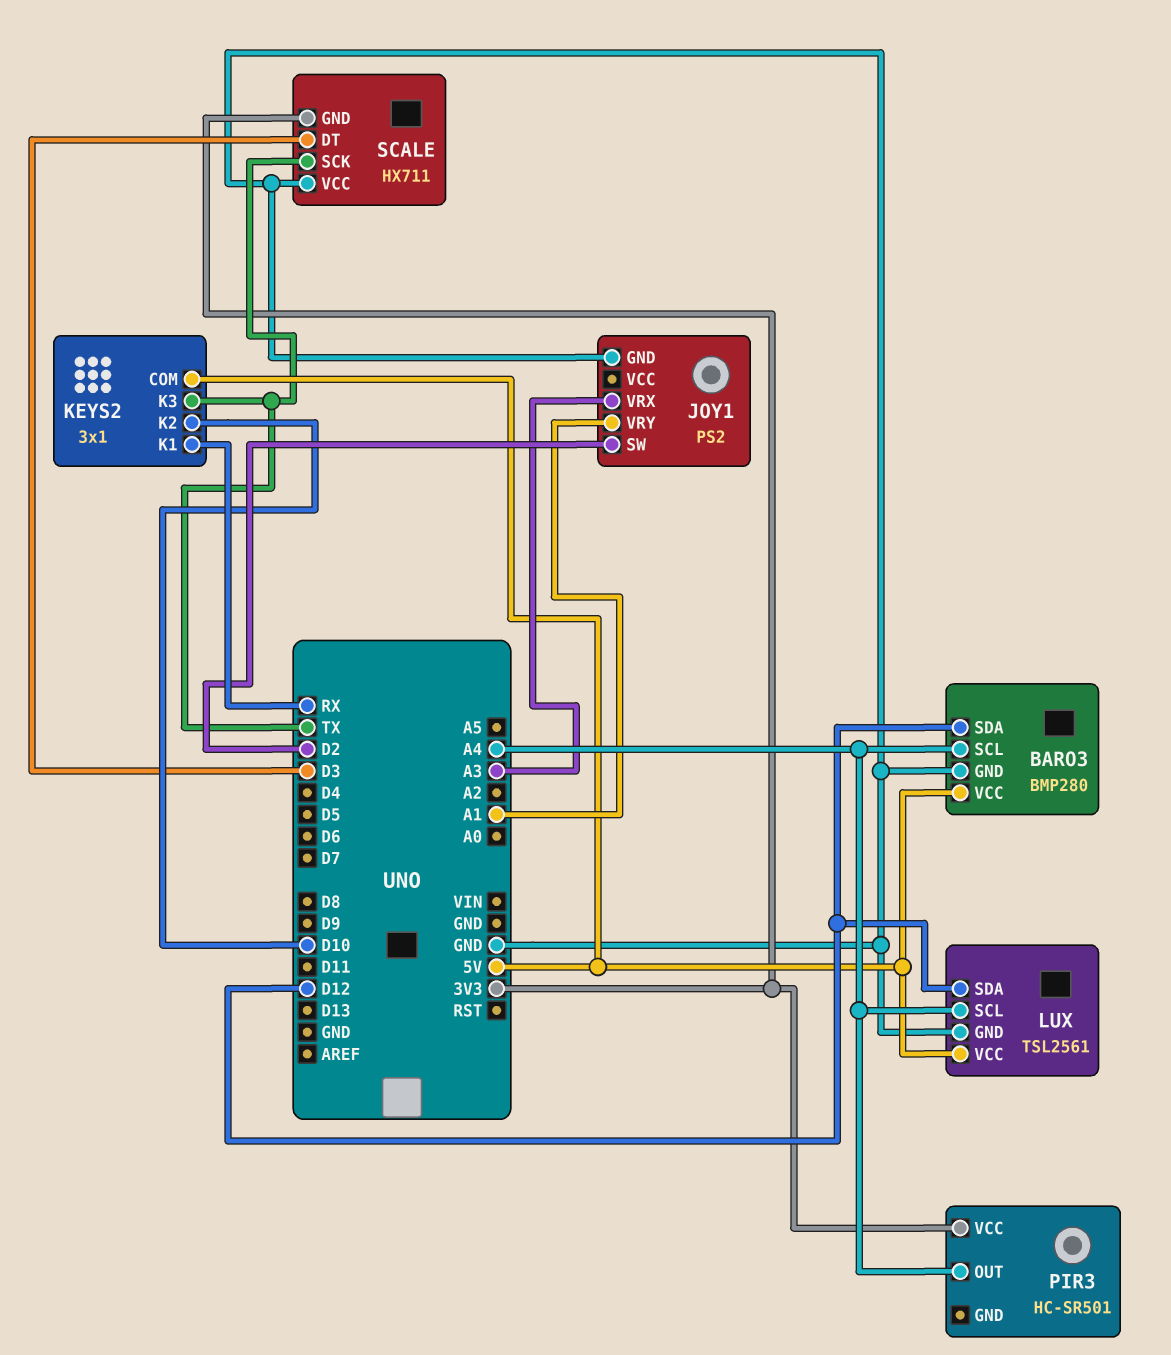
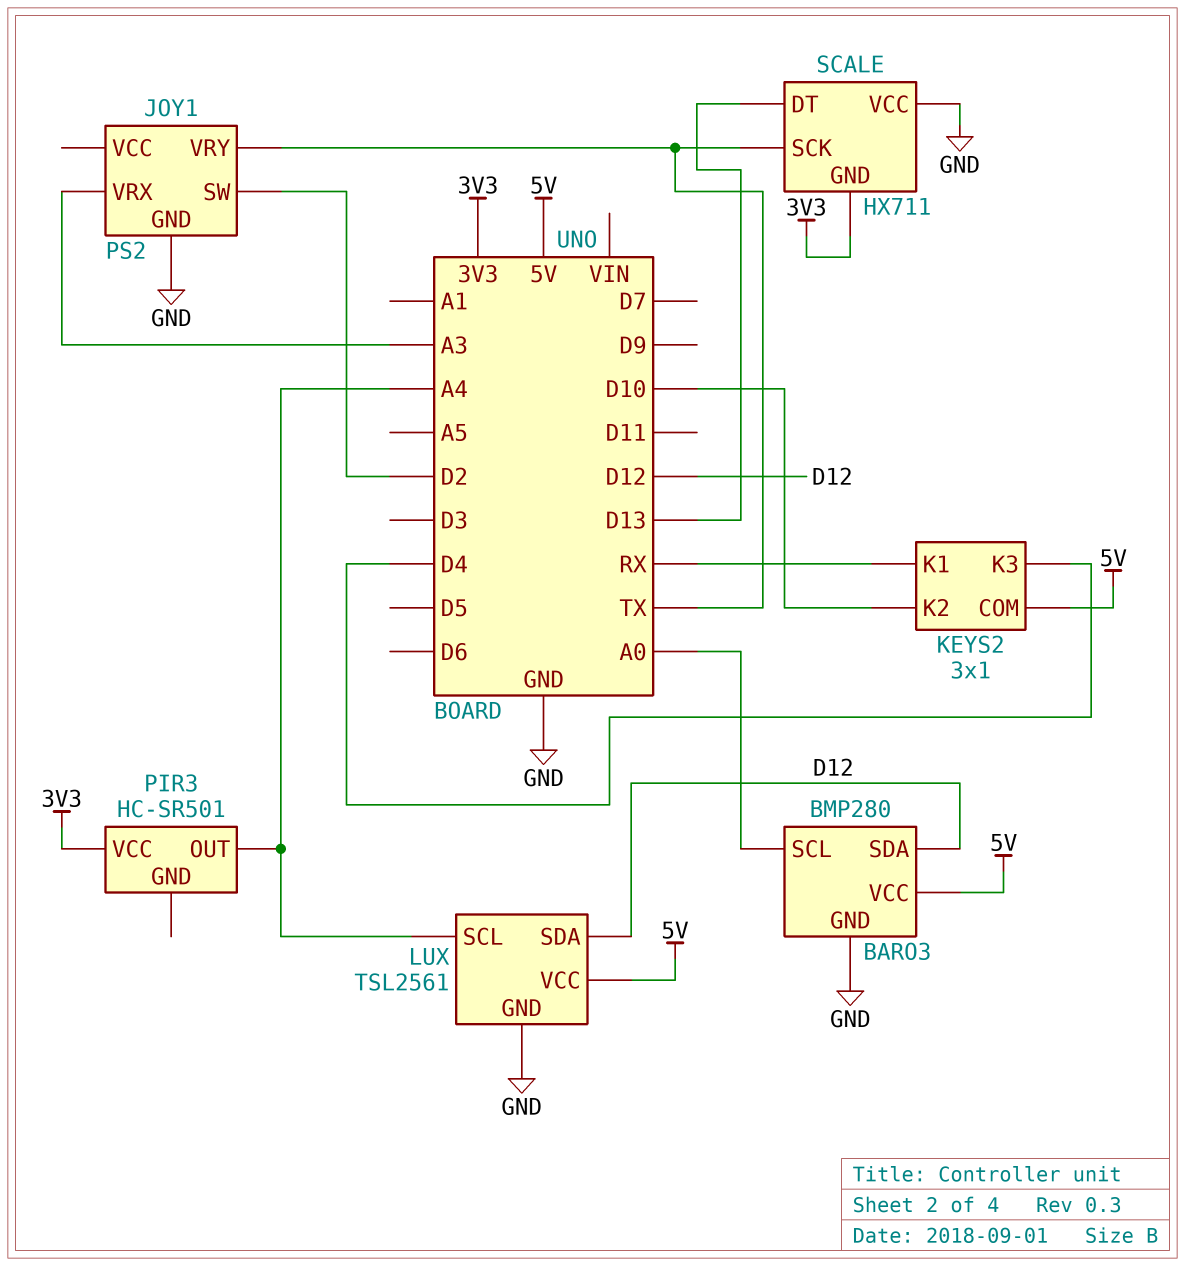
BARO3 pin SCL: A4 -> A0
JOY1 pin VRY: A1 -> TX
KEYS2 pin K3: TX -> D4
SCALE pin DT: D3 -> D13

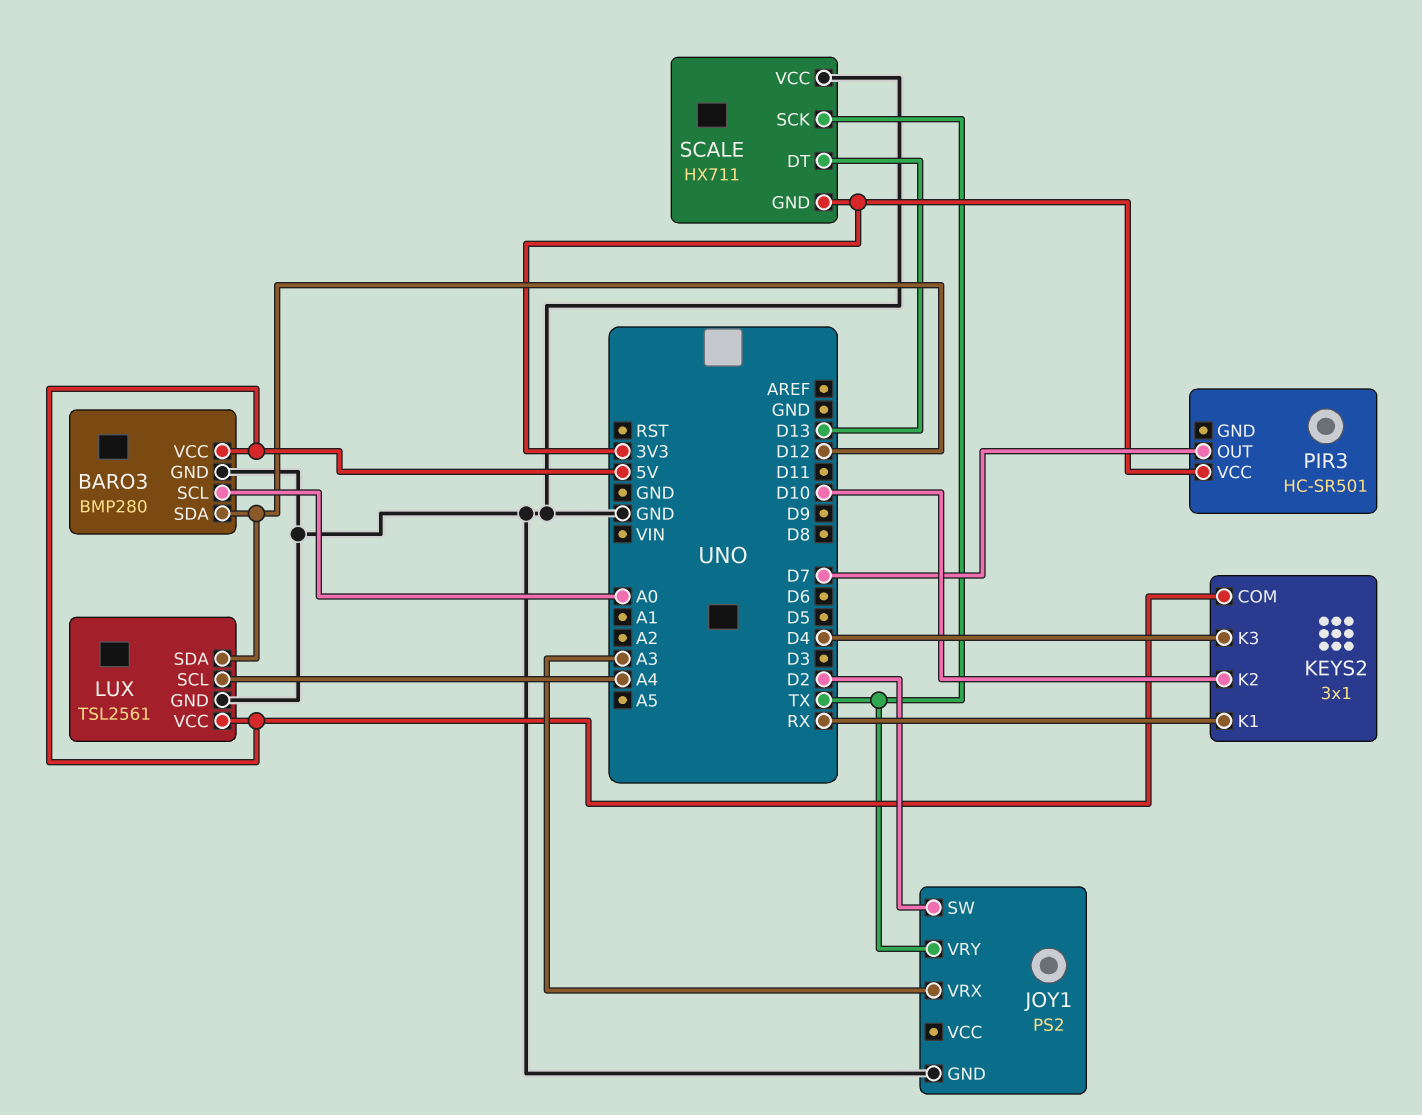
PIR3 pin OUT: A4 -> D7

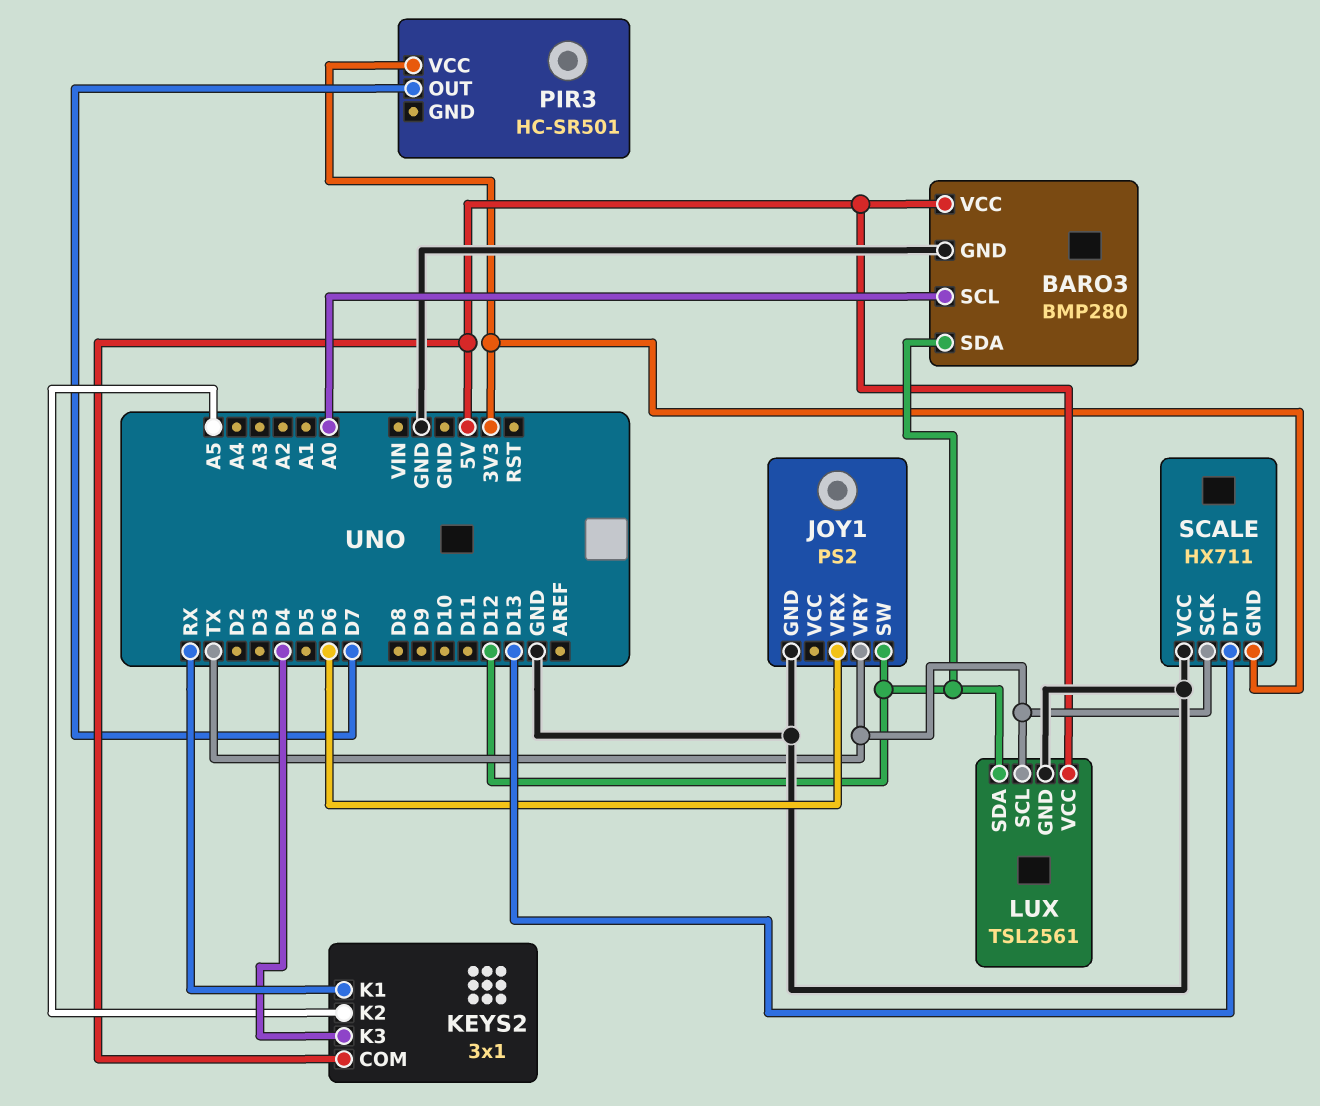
JOY1 pin SW: D2 -> D12
JOY1 pin VRX: A3 -> D6
KEYS2 pin K2: D10 -> A5
LUX pin SCL: A4 -> TX

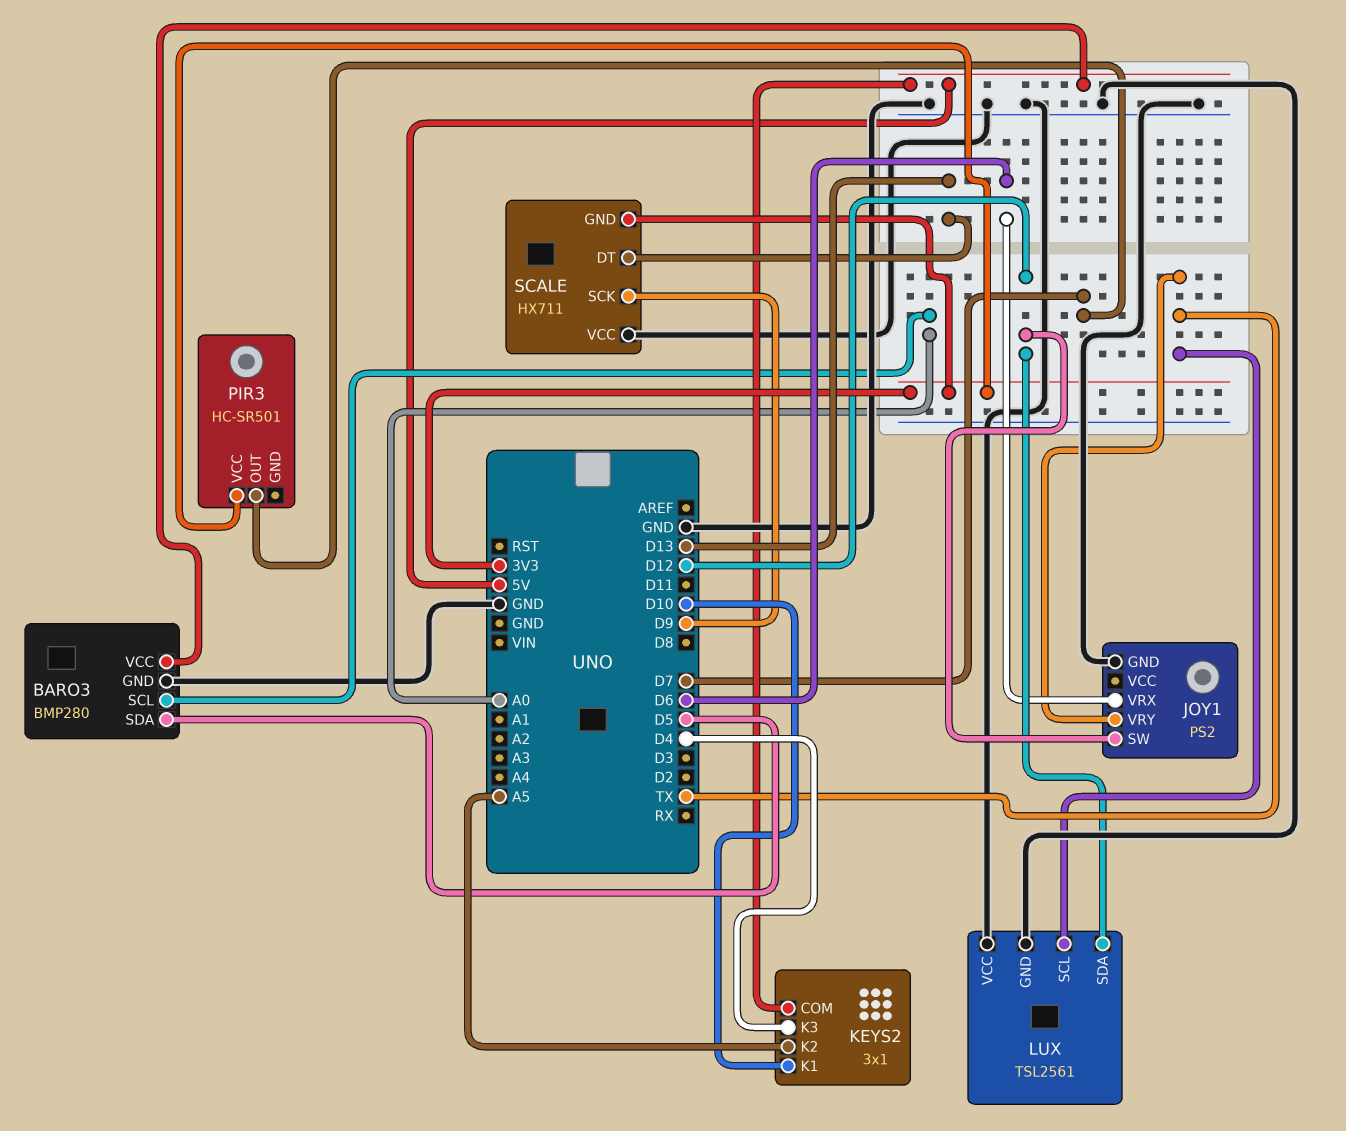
BARO3 pin SDA: D12 -> D5
KEYS2 pin K1: RX -> D10
LUX pin VCC: 5V -> GND
SCALE pin SCK: TX -> D9

